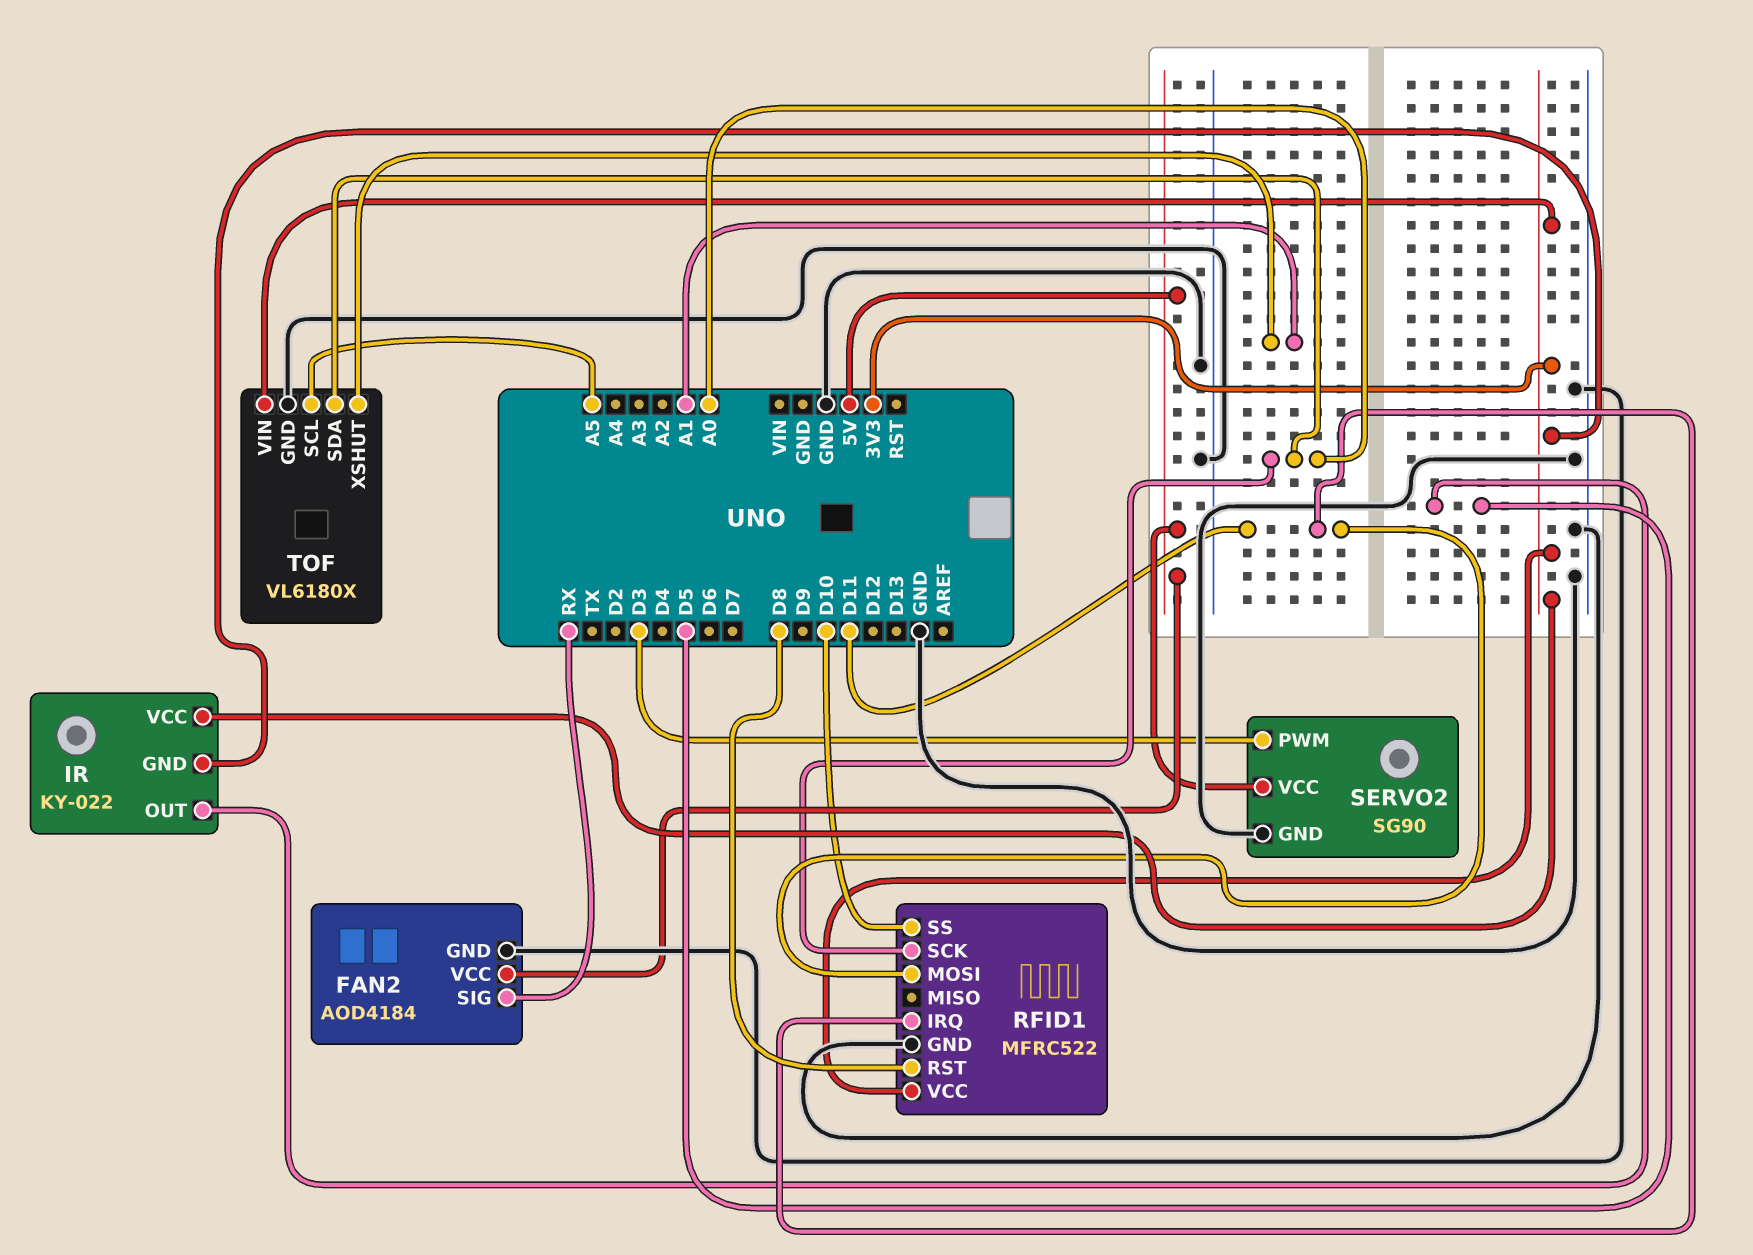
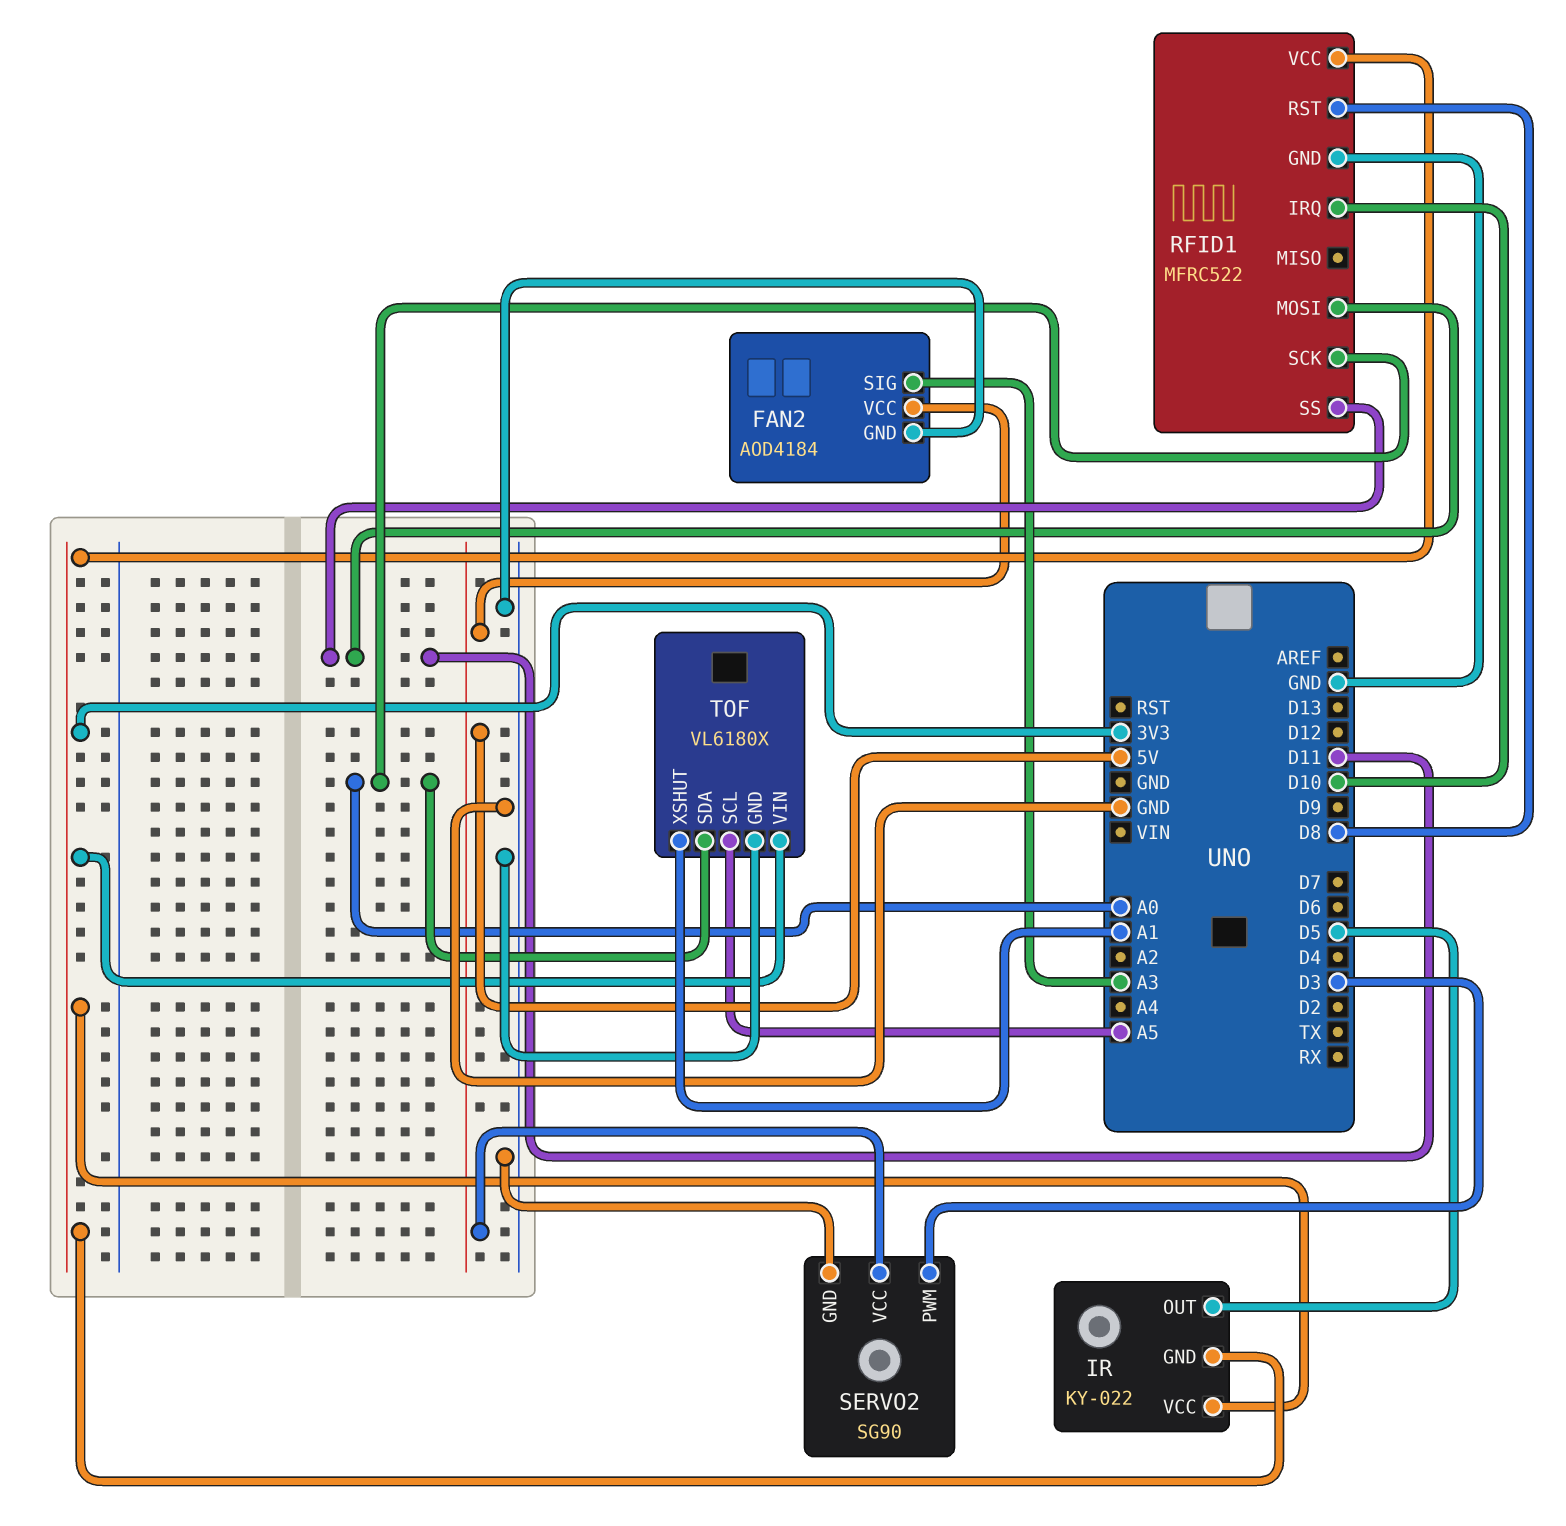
FAN2 pin SIG: RX -> A3
RFID1 pin IRQ: D11 -> D10
RFID1 pin SS: D10 -> D11

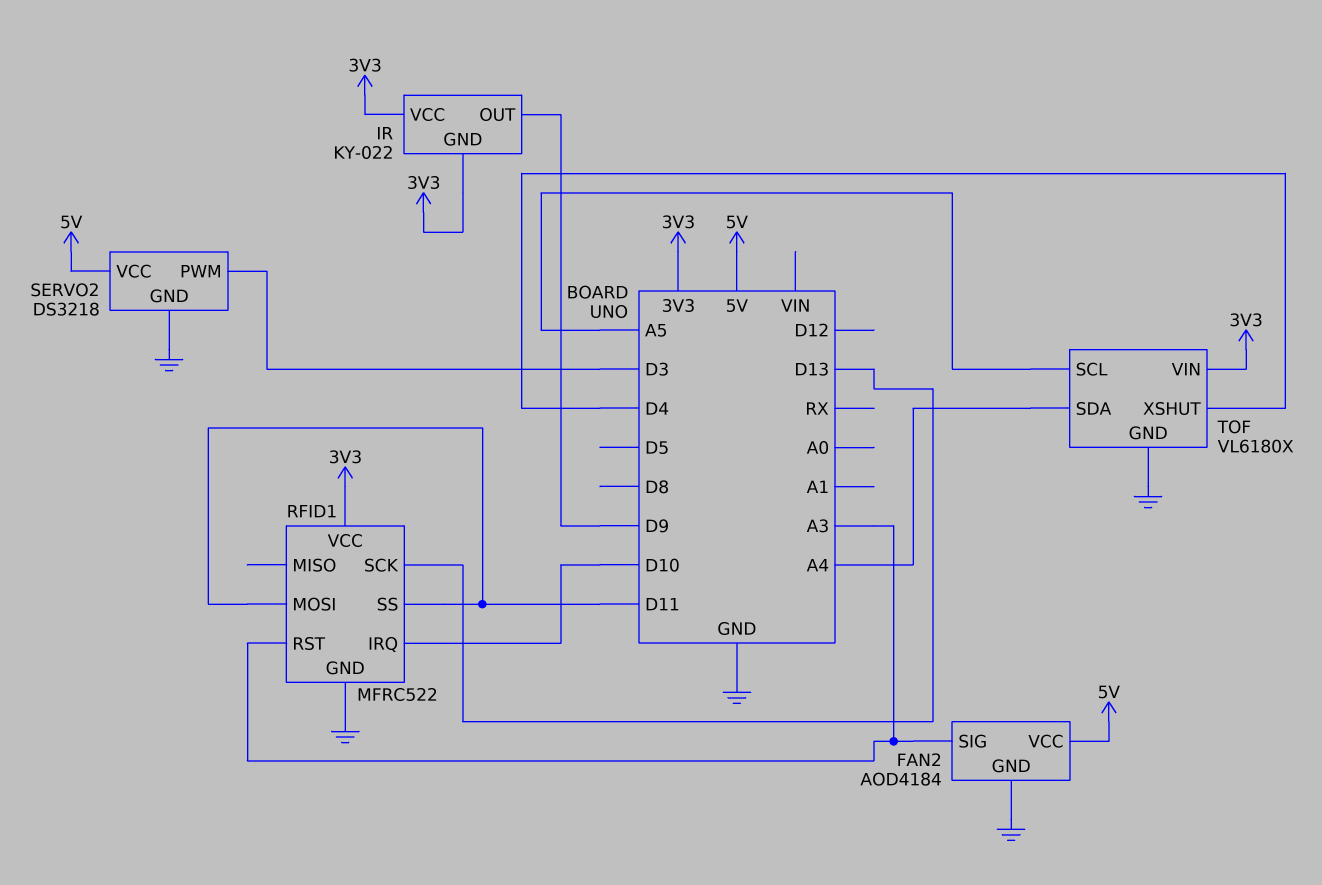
IR pin OUT: D5 -> D9
RFID1 pin RST: D8 -> A3
RFID1 pin SCK: A0 -> D13
SERVO2: SG90 -> DS3218
TOF pin SDA: A0 -> A4
TOF pin XSHUT: A1 -> D4

